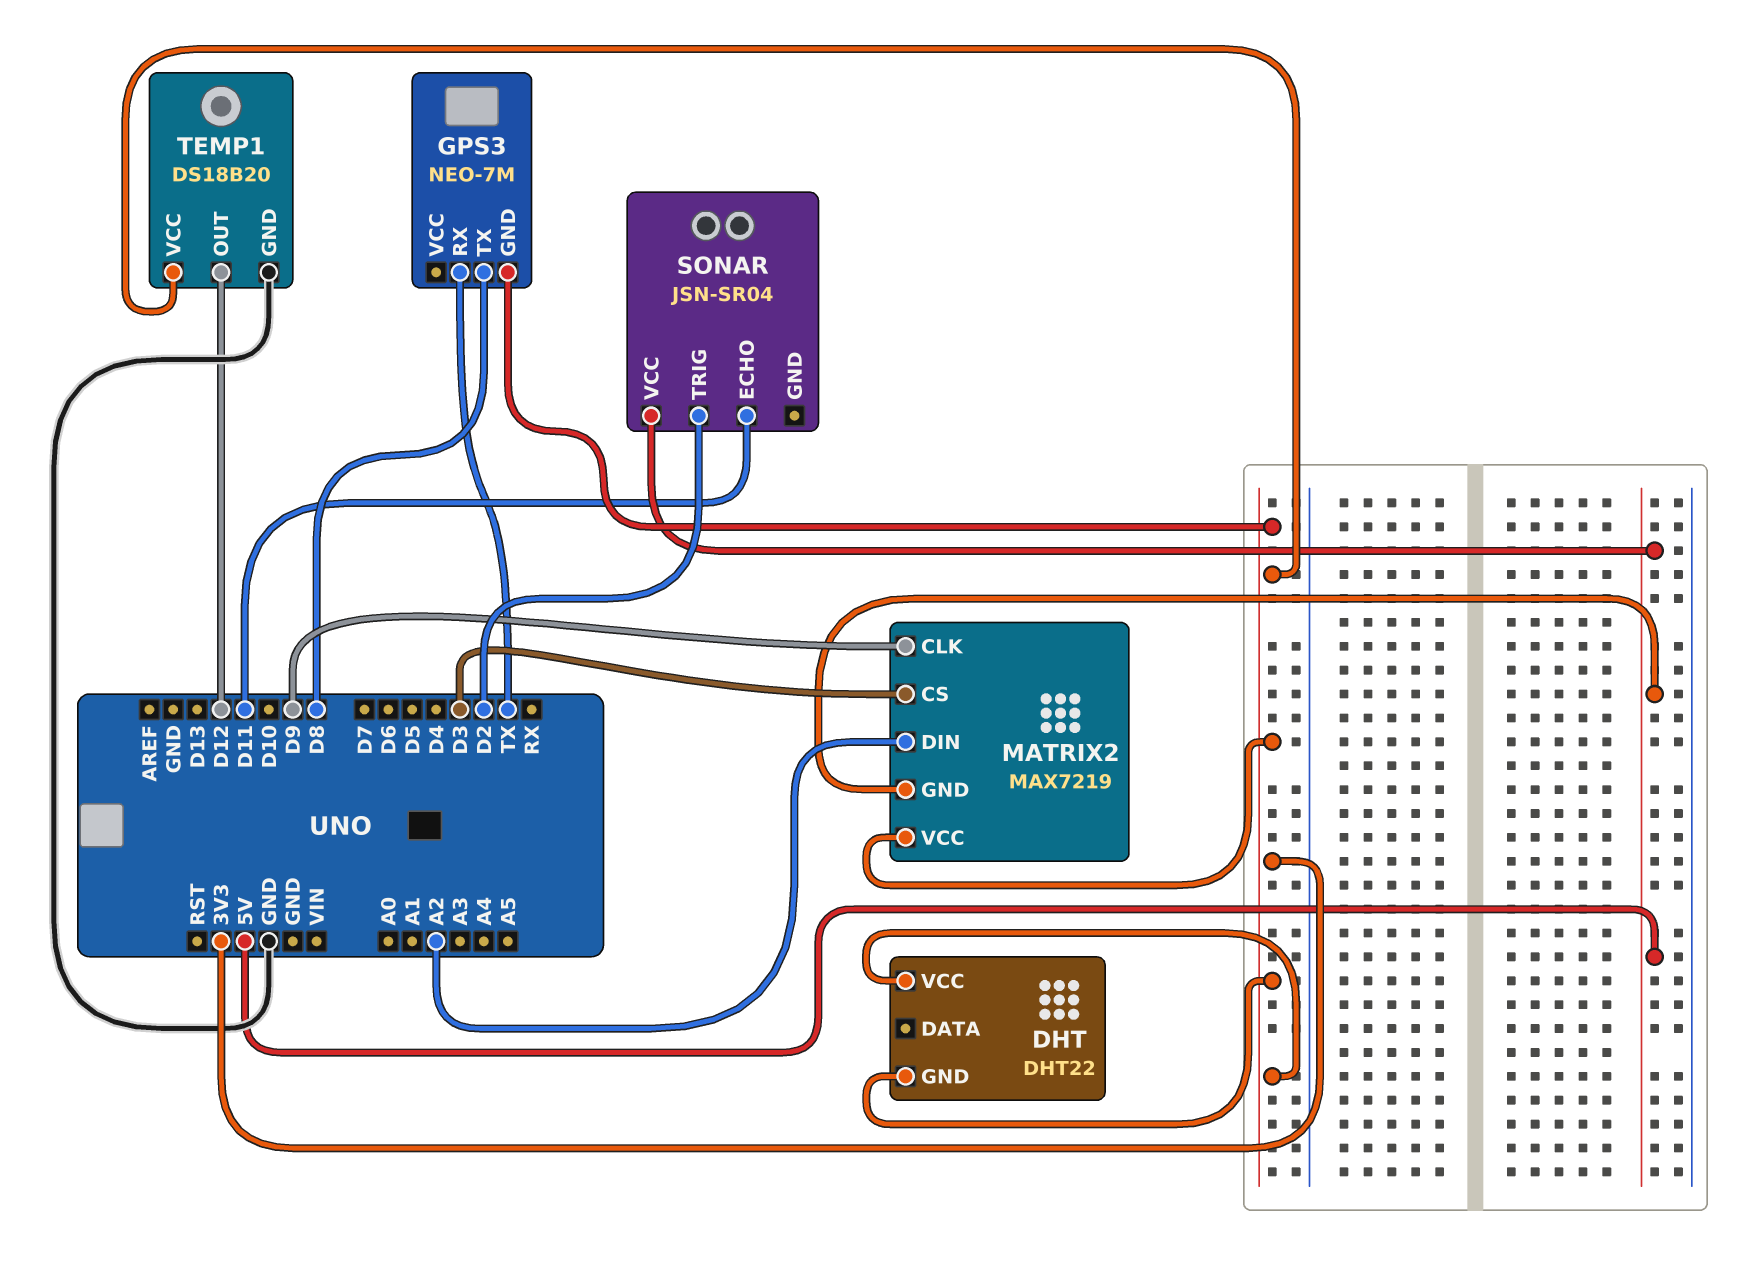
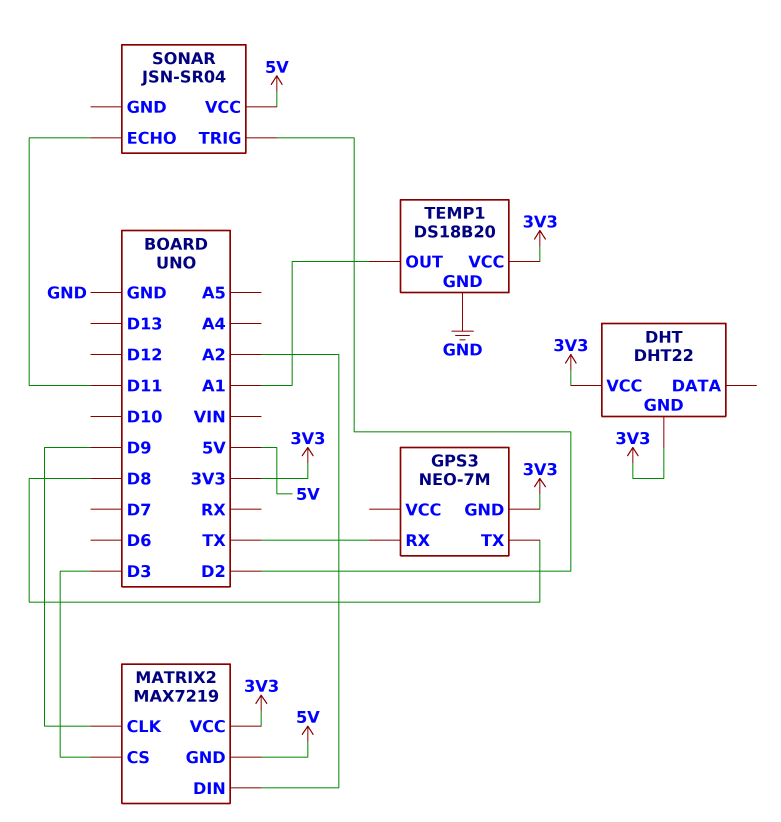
TEMP1 pin OUT: D12 -> A1

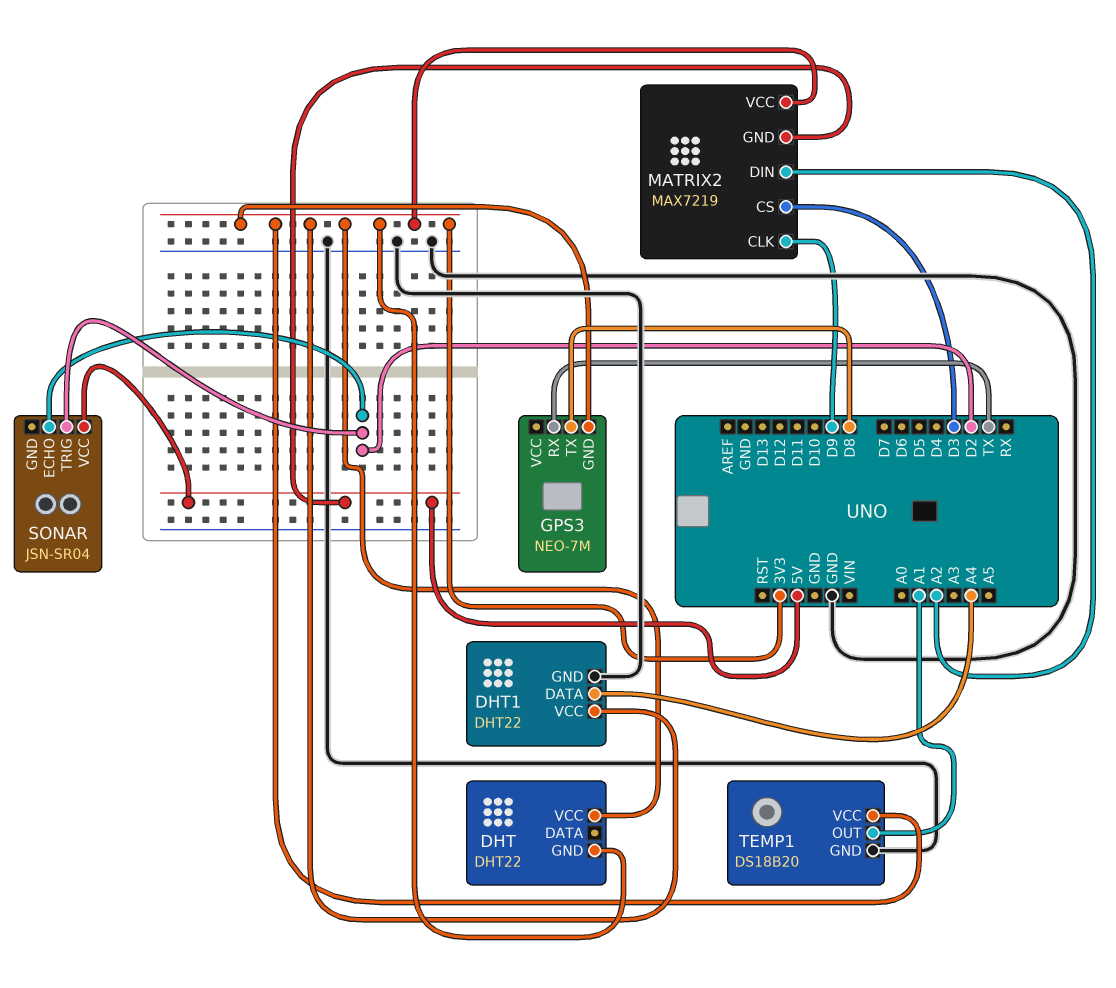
DHT1: none -> DHT22
DHT1 pin DATA: none -> A4
DHT1 pin GND: none -> GND
DHT1 pin VCC: none -> 3V3
SONAR pin ECHO: D11 -> D2

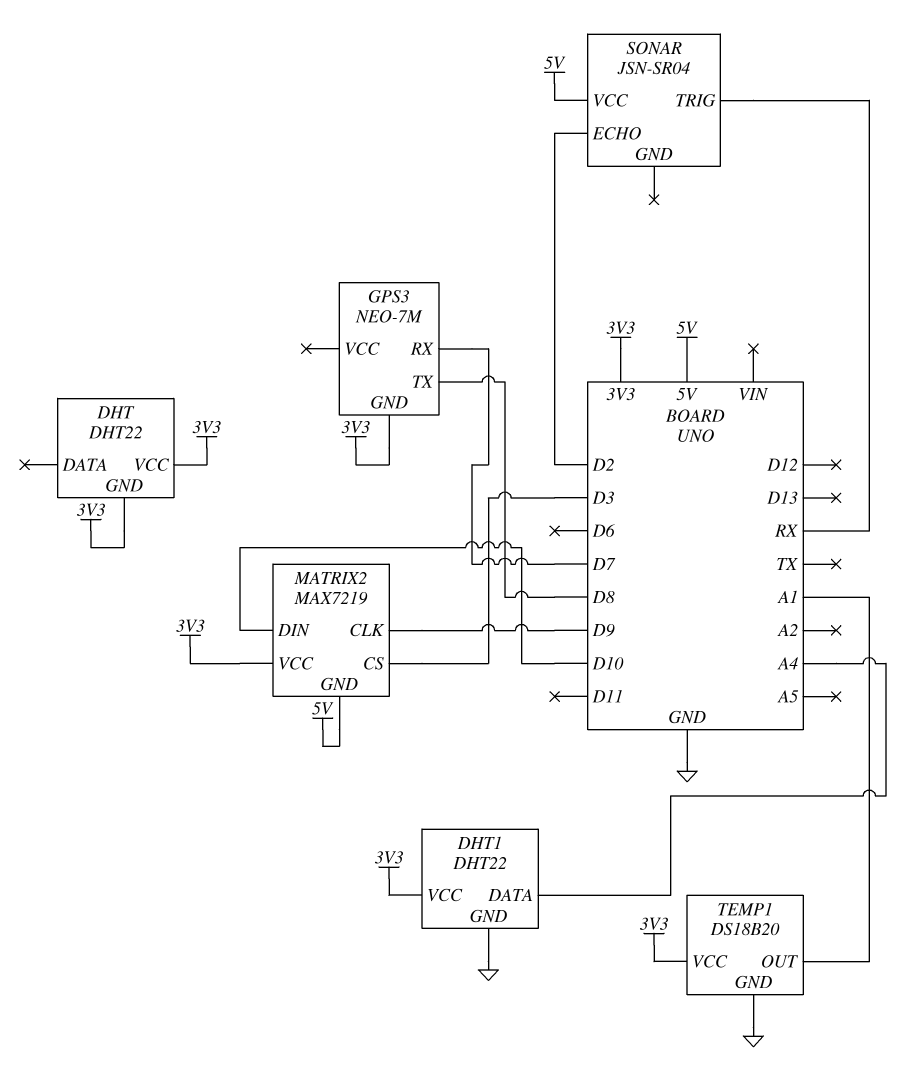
GPS3 pin RX: TX -> D7
MATRIX2 pin DIN: A2 -> D10
SONAR pin TRIG: D2 -> RX

